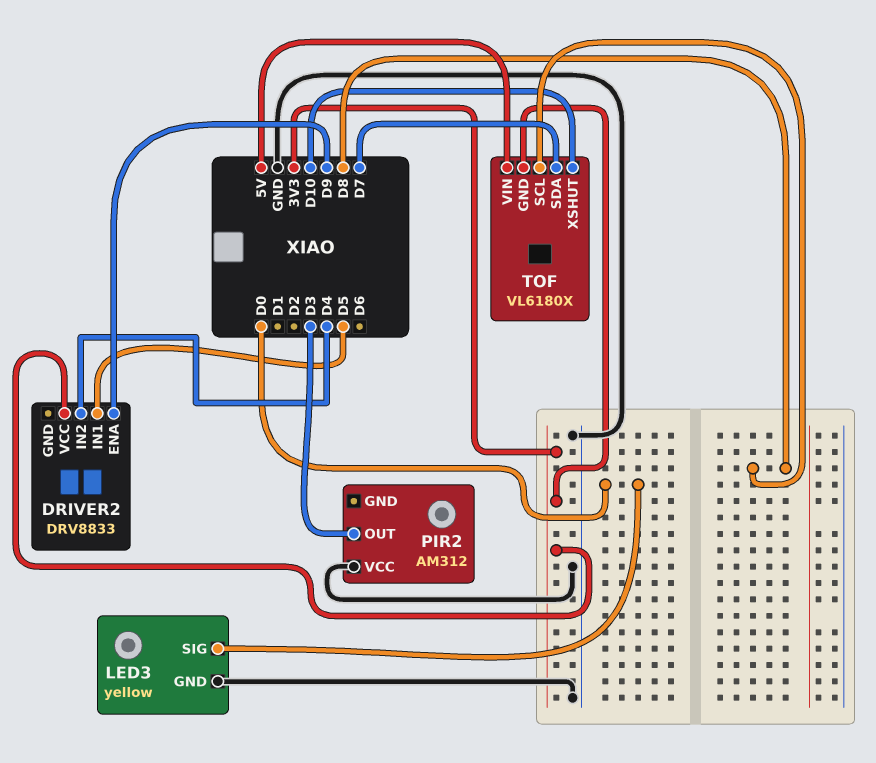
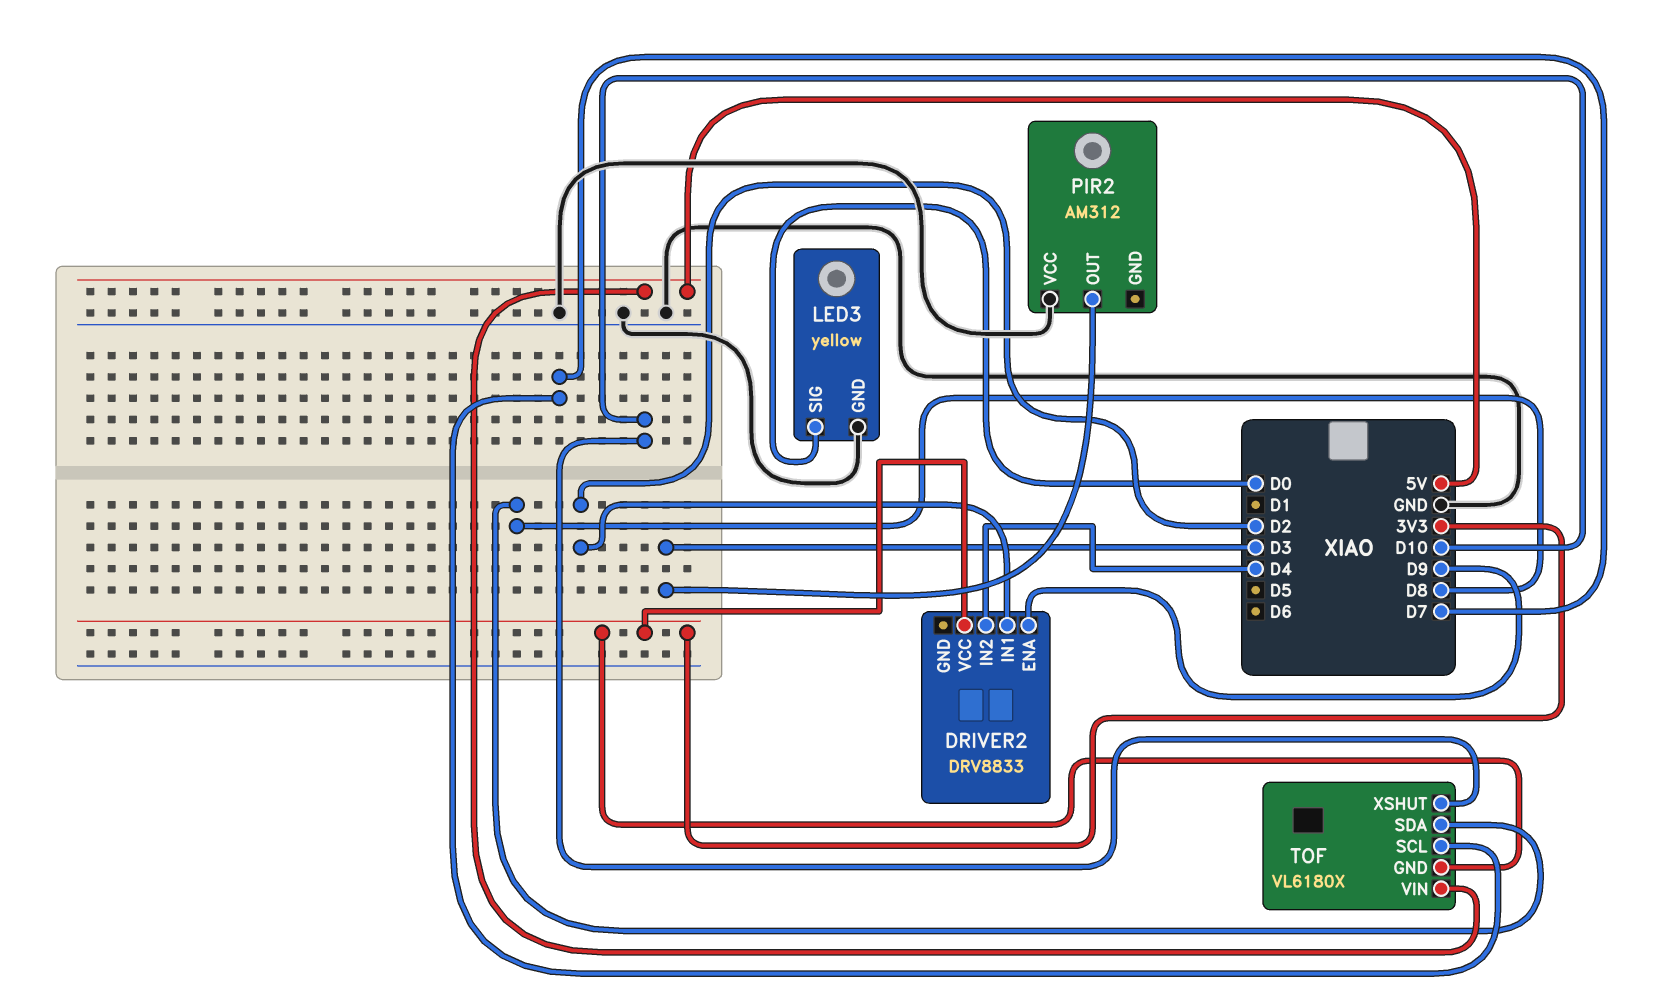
DRIVER2 pin IN1: D5 -> D2
TOF pin SCL: D8 -> D7
TOF pin SDA: D7 -> D8

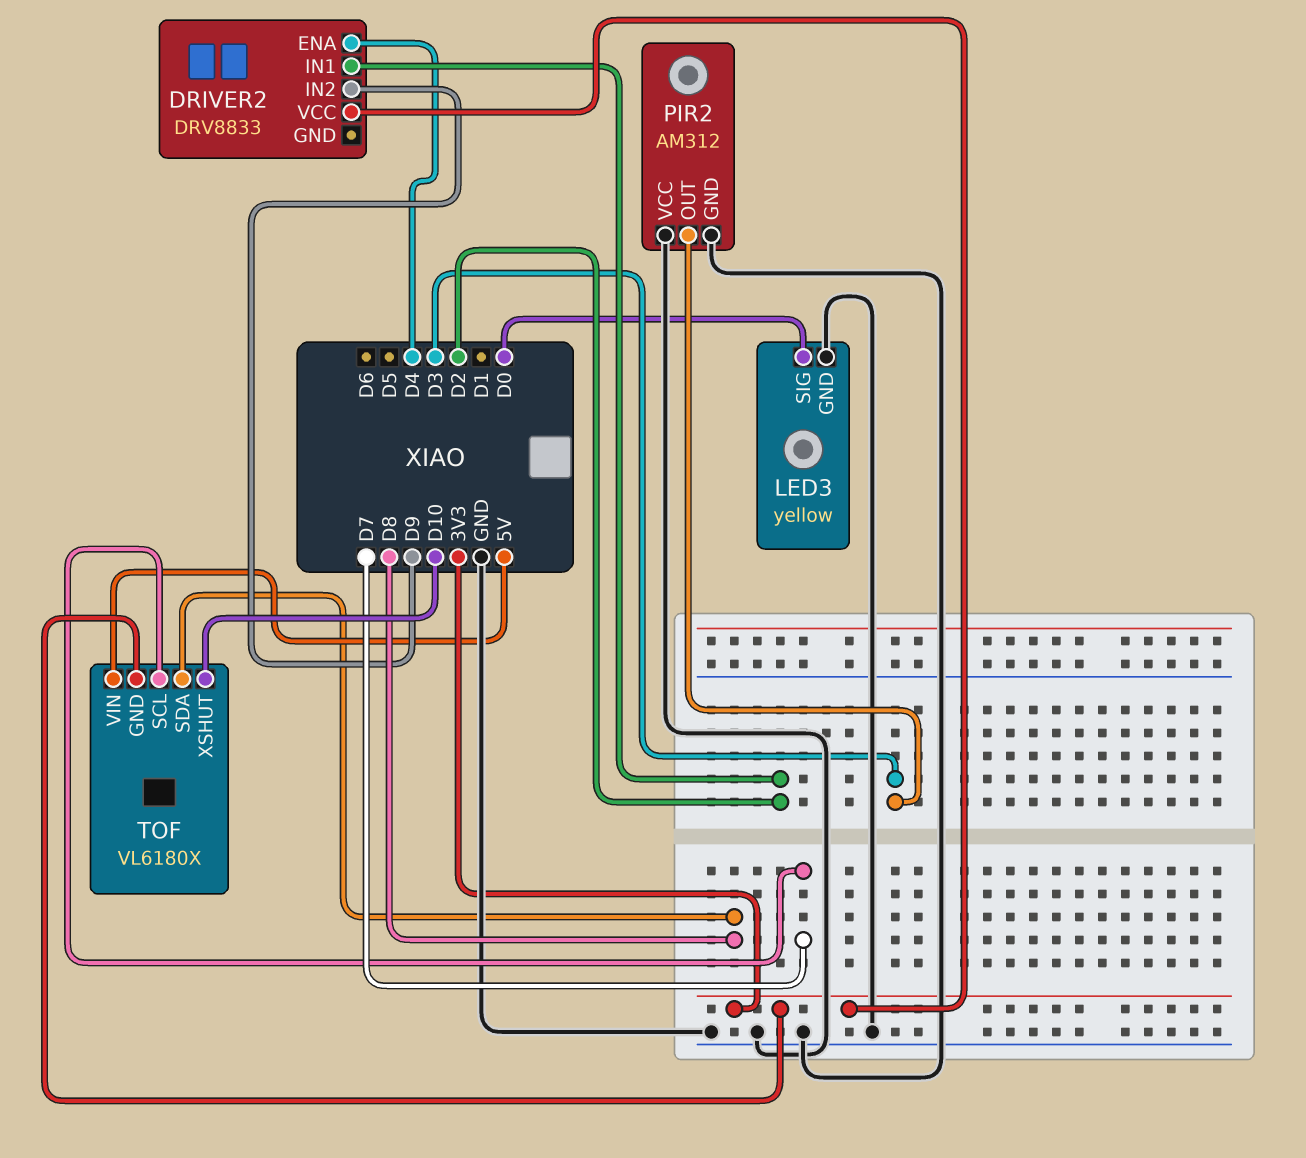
DRIVER2 pin ENA: D9 -> D4
DRIVER2 pin IN2: D4 -> D9
PIR2 pin GND: none -> GND

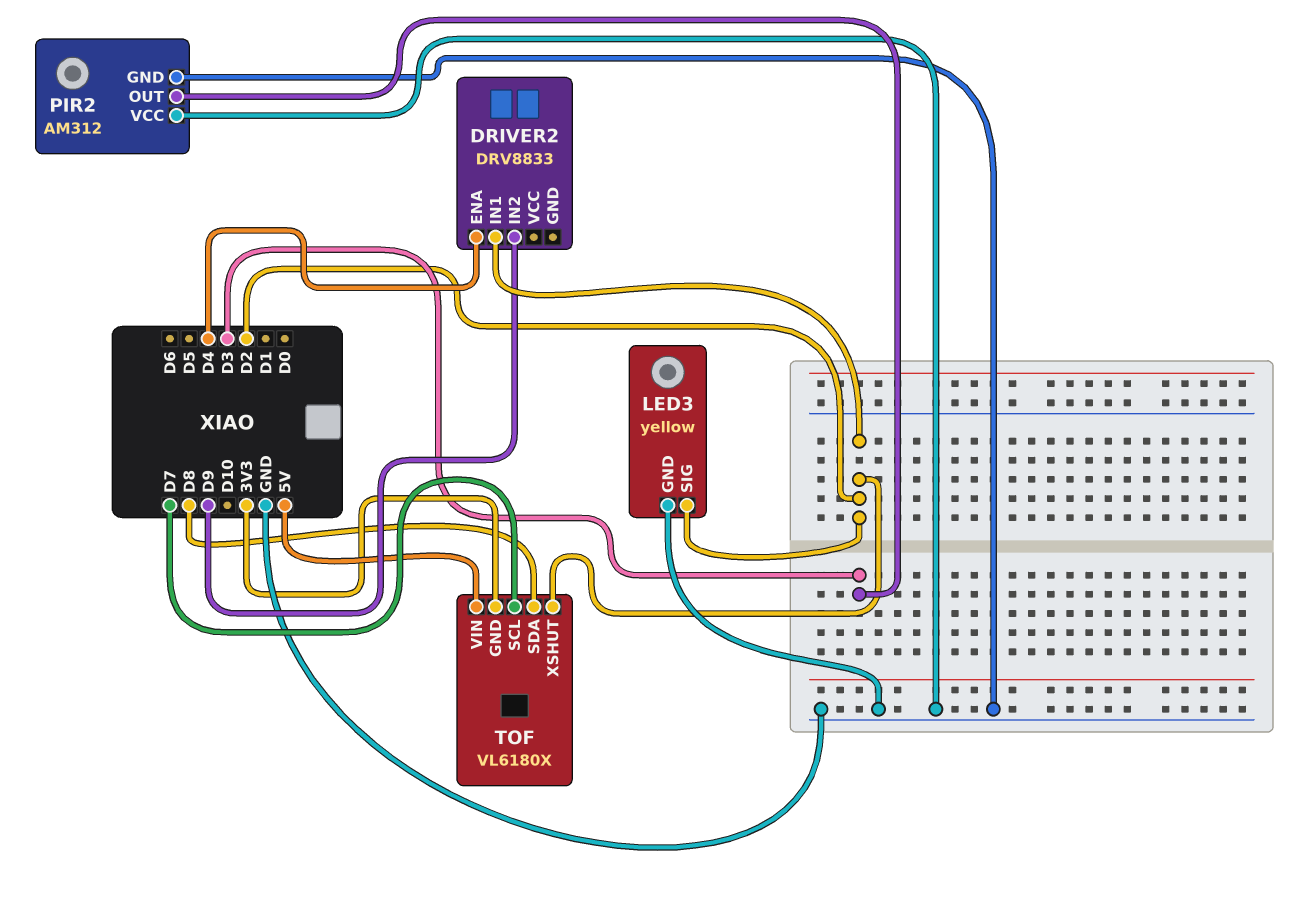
DRIVER2 pin VCC: 3V3 -> none
LED3 pin SIG: D0 -> D2
TOF pin XSHUT: D10 -> D2

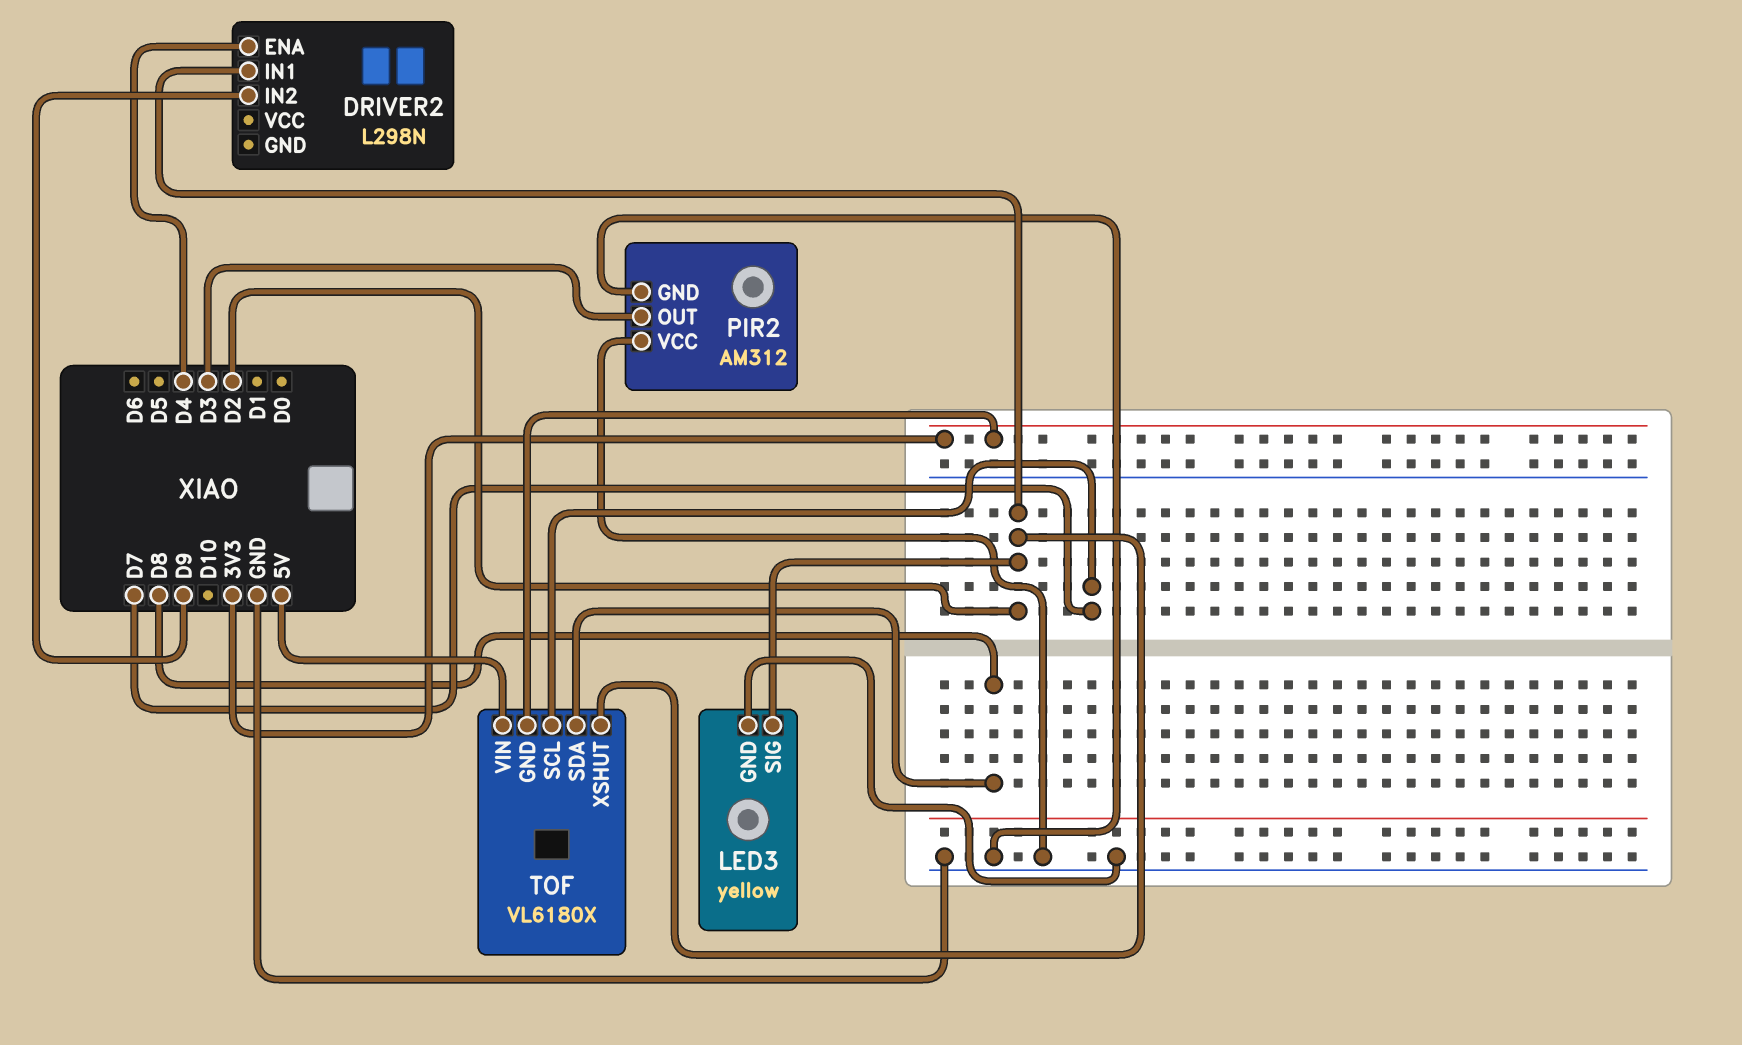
DRIVER2: DRV8833 -> L298N

